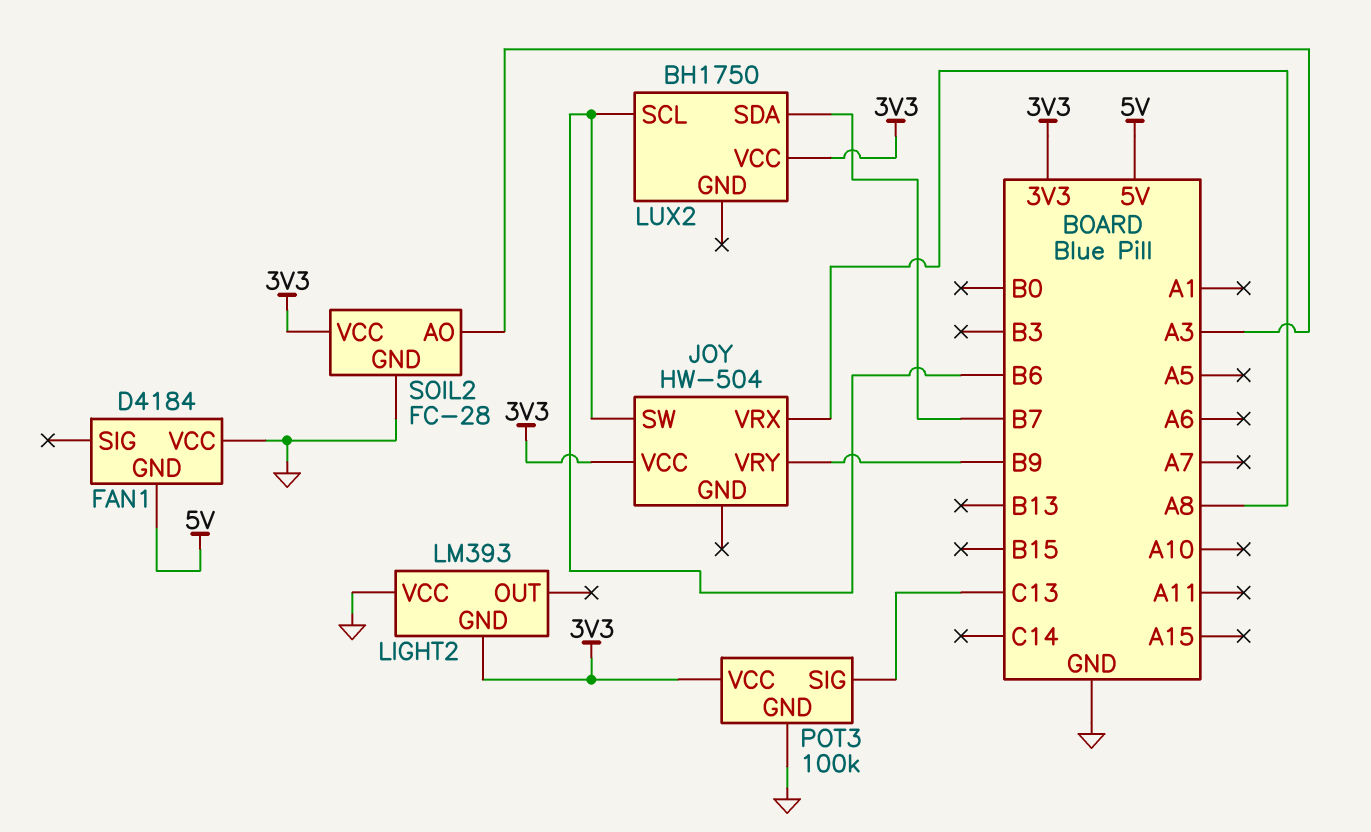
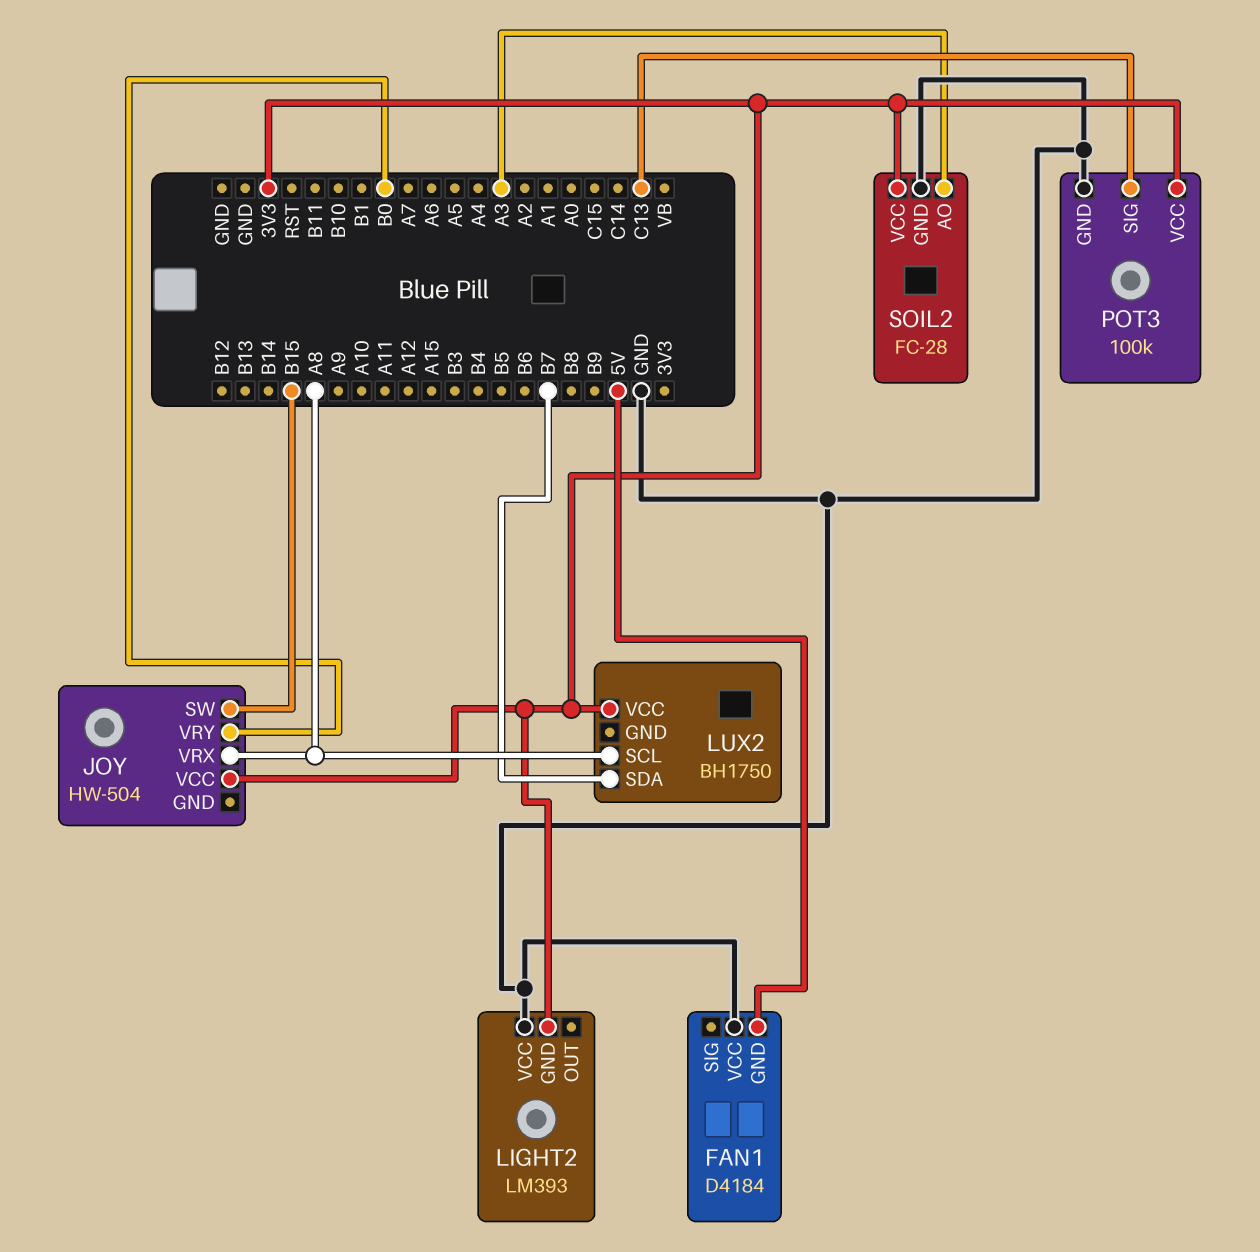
JOY pin SW: B6 -> B15
JOY pin VRY: B9 -> B0
LUX2 pin SCL: B6 -> A8

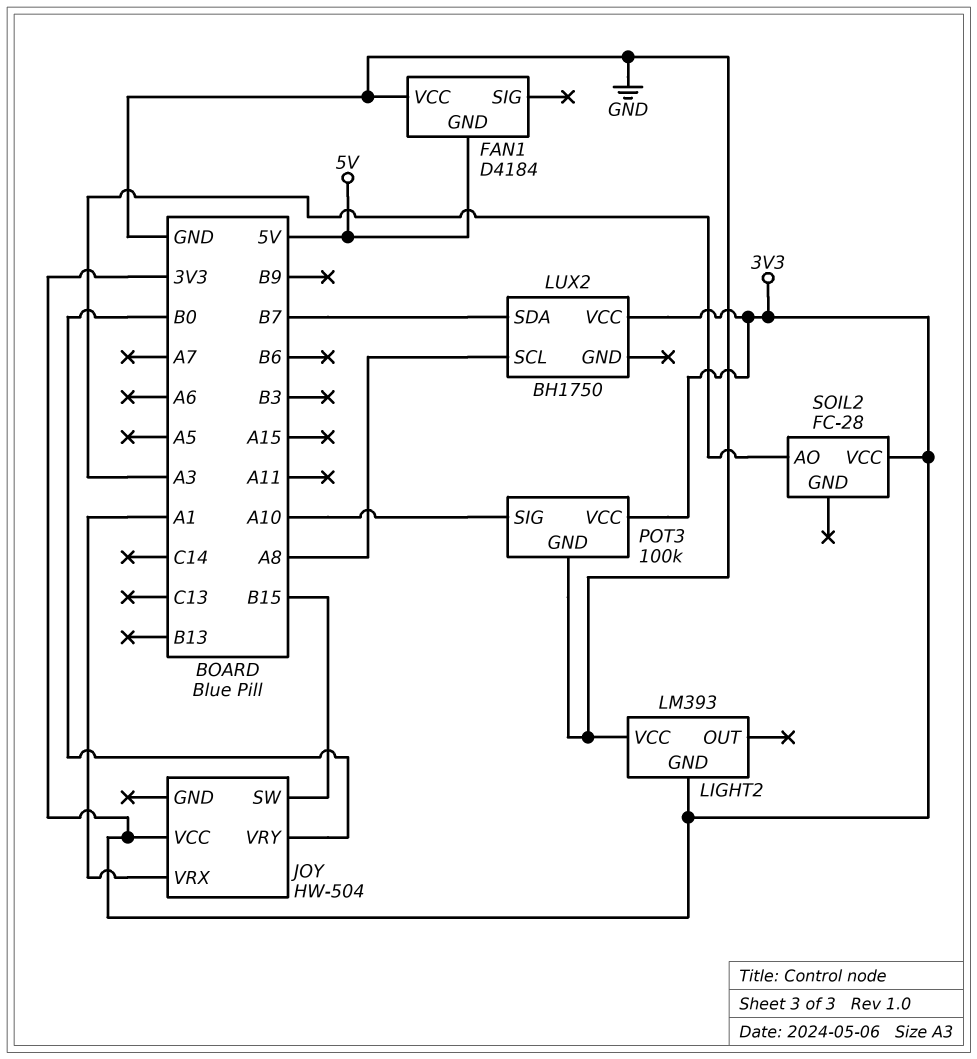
JOY pin VRX: A8 -> A1
POT3 pin SIG: C13 -> A10
SOIL2 pin GND: GND -> none

